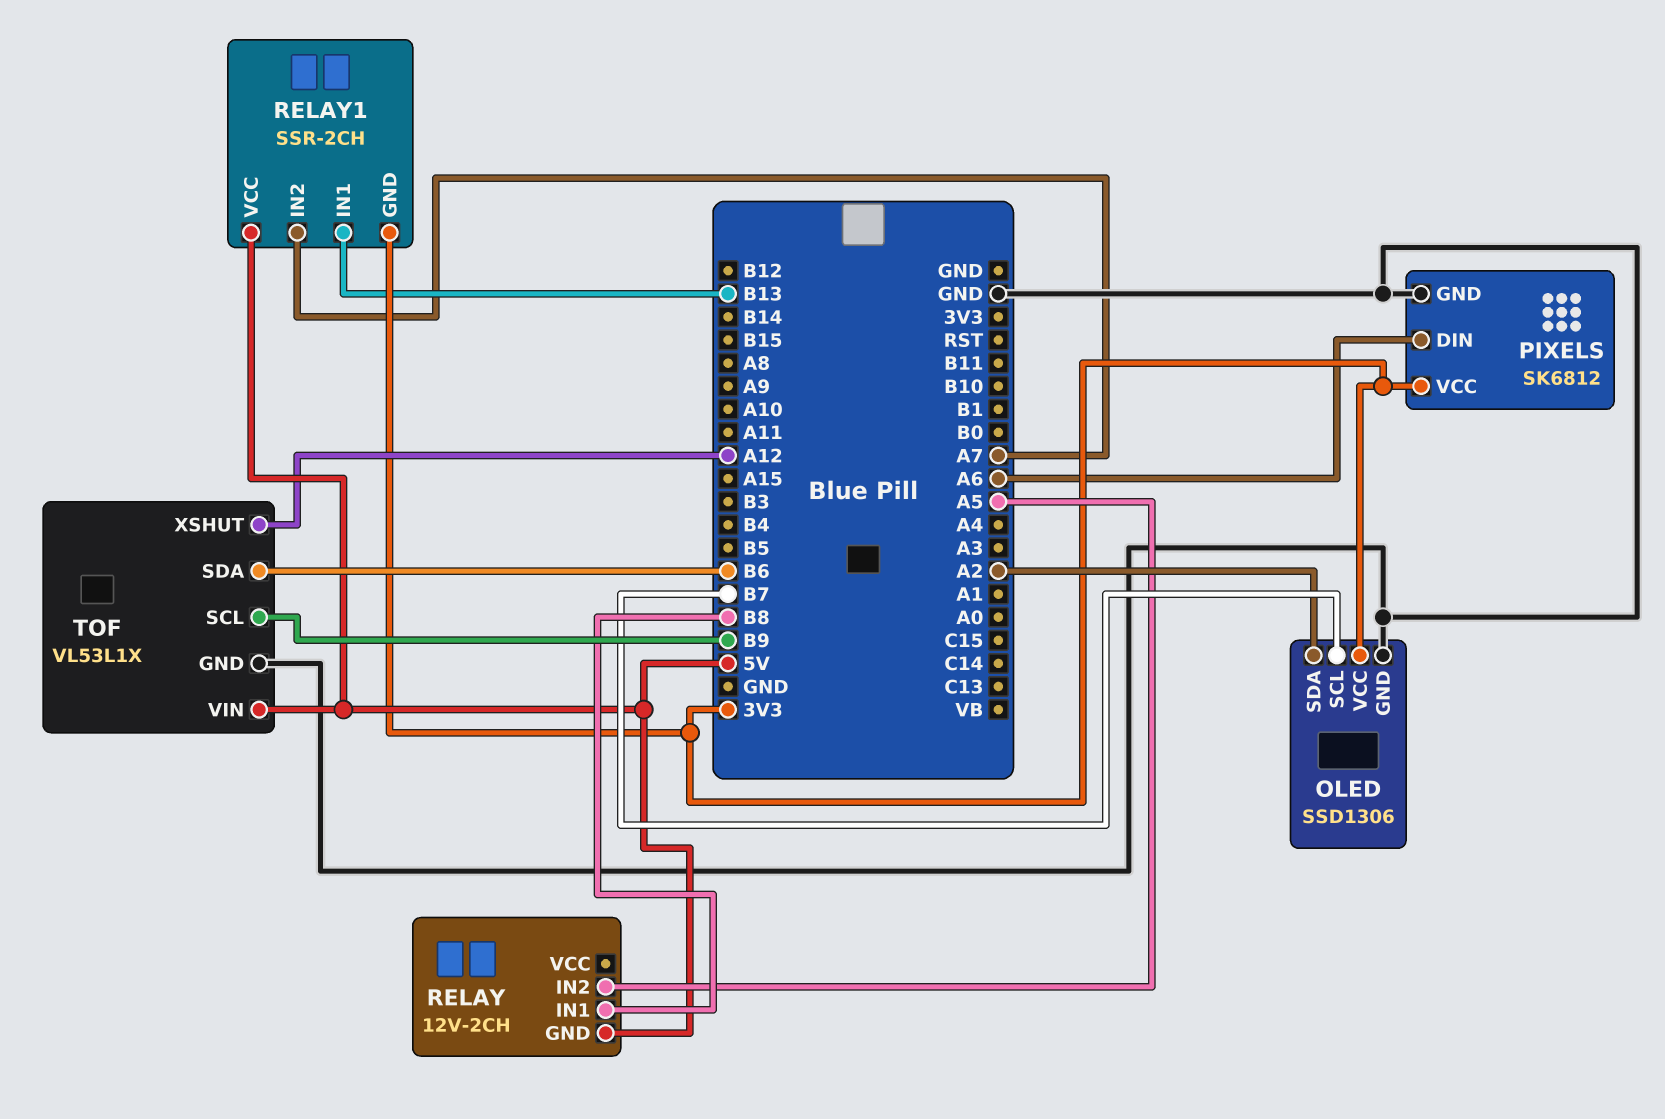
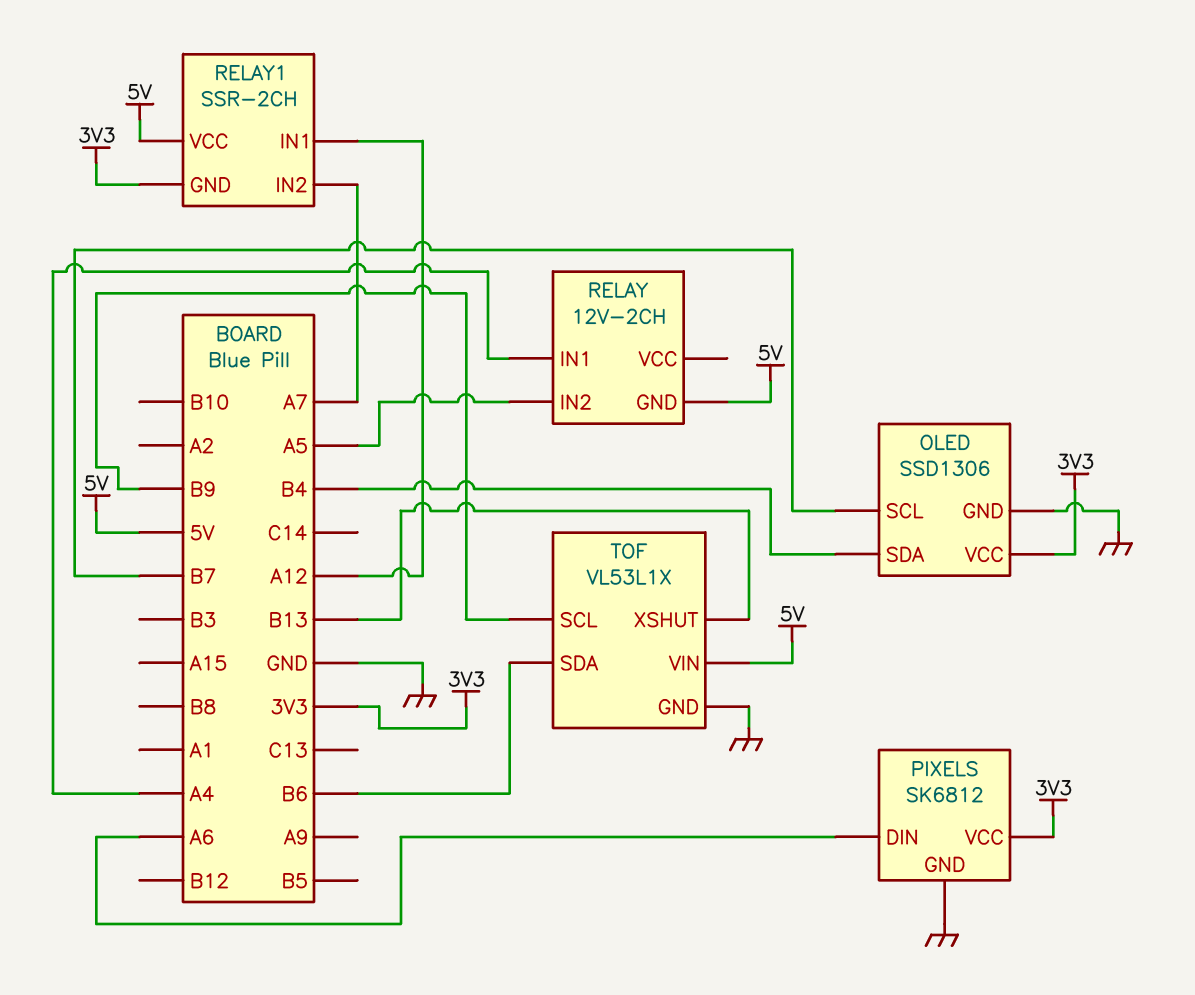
OLED pin SDA: A2 -> B4
RELAY pin IN1: B8 -> A4
RELAY1 pin IN1: B13 -> A12
TOF pin XSHUT: A12 -> B13

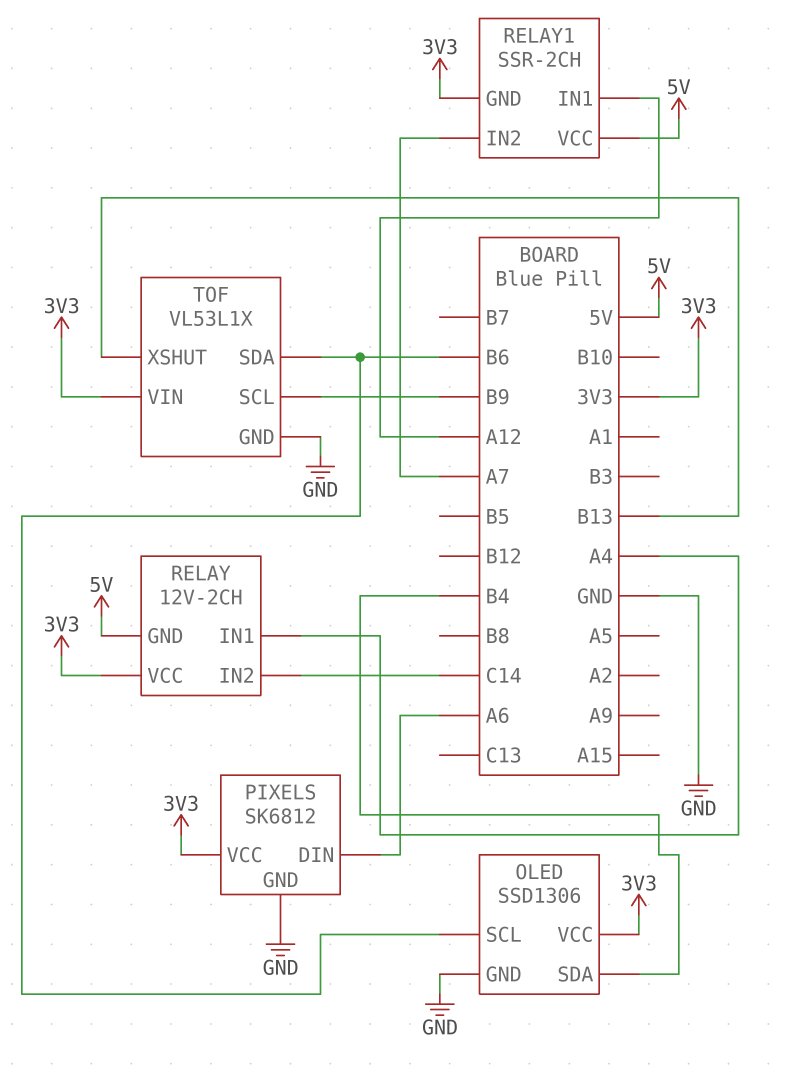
OLED pin SCL: B7 -> B6
RELAY pin IN2: A5 -> C14
RELAY pin VCC: none -> 3V3
TOF pin VIN: 5V -> 3V3

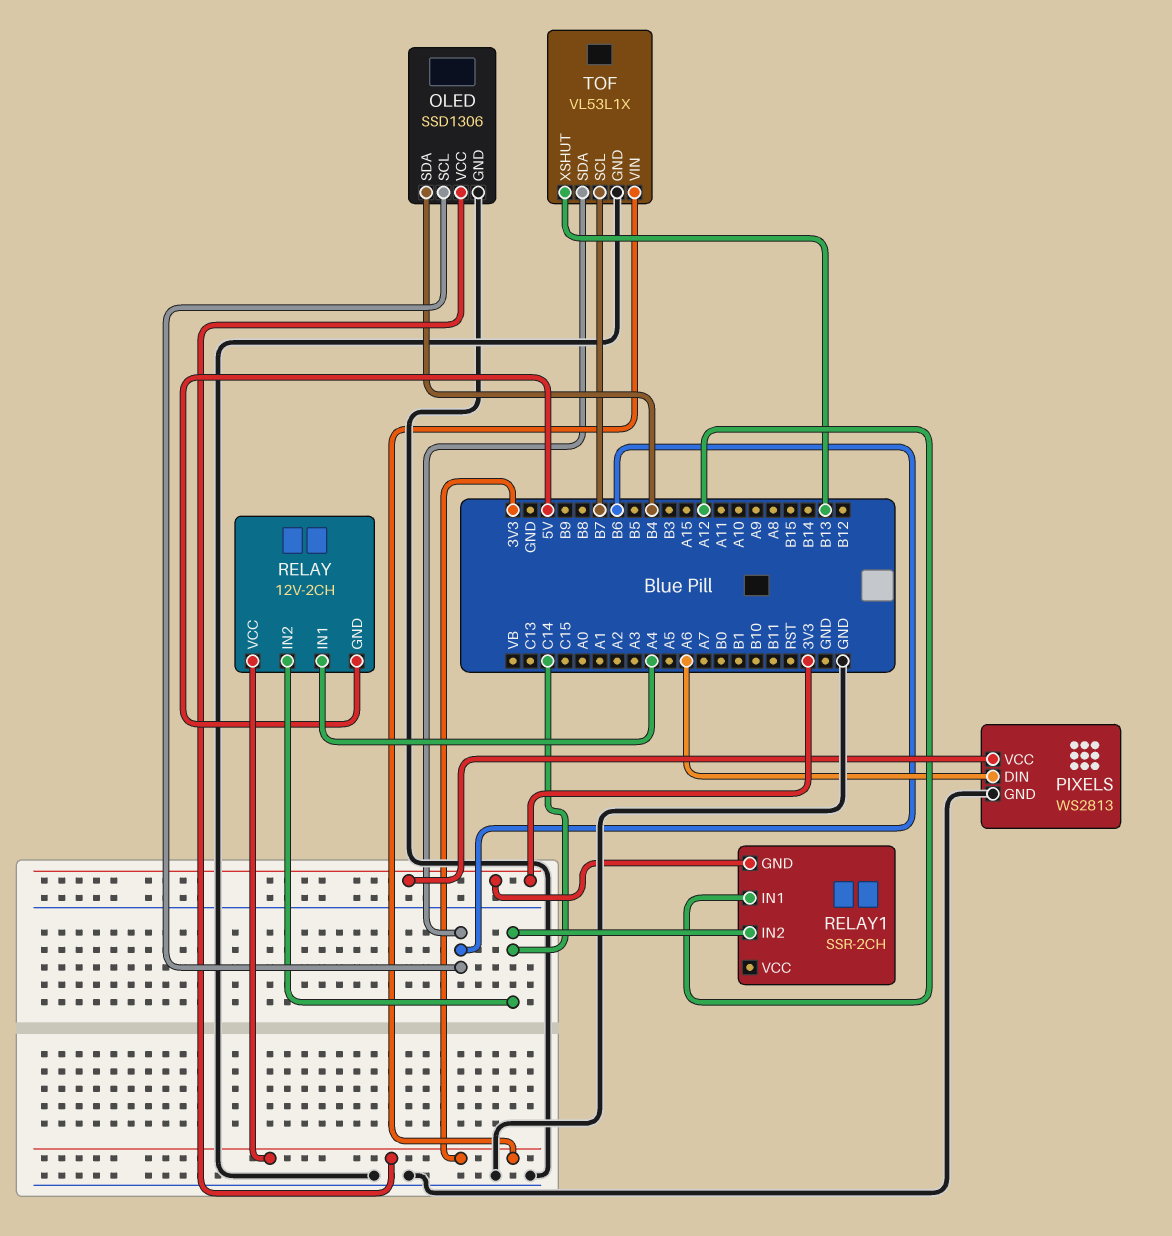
PIXELS: SK6812 -> WS2813
RELAY1 pin IN2: A7 -> C14
RELAY1 pin VCC: 5V -> none
TOF pin SCL: B9 -> B7

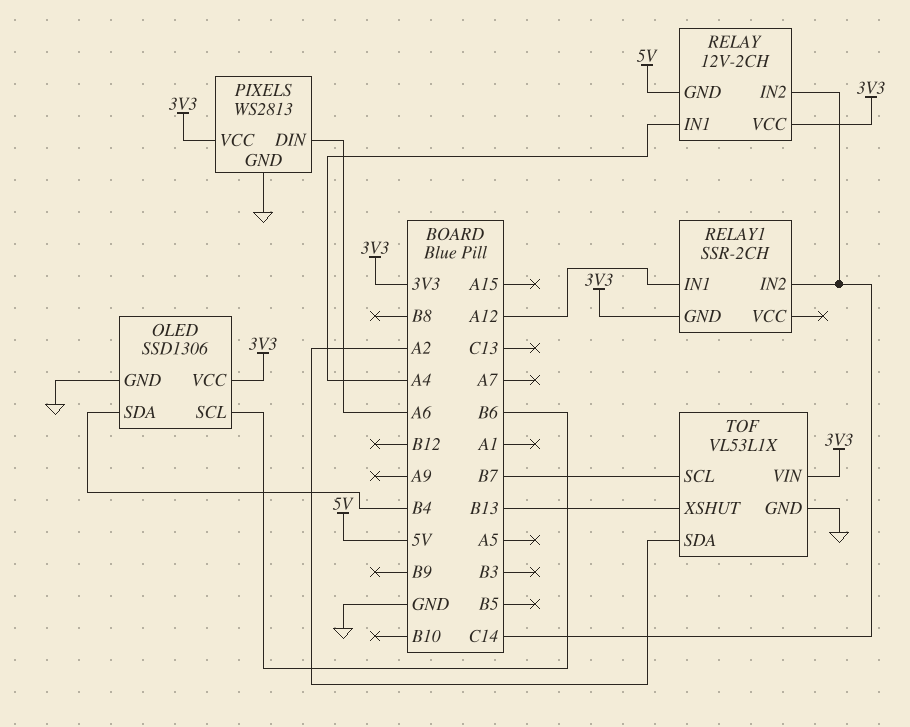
TOF pin SDA: B6 -> A2

